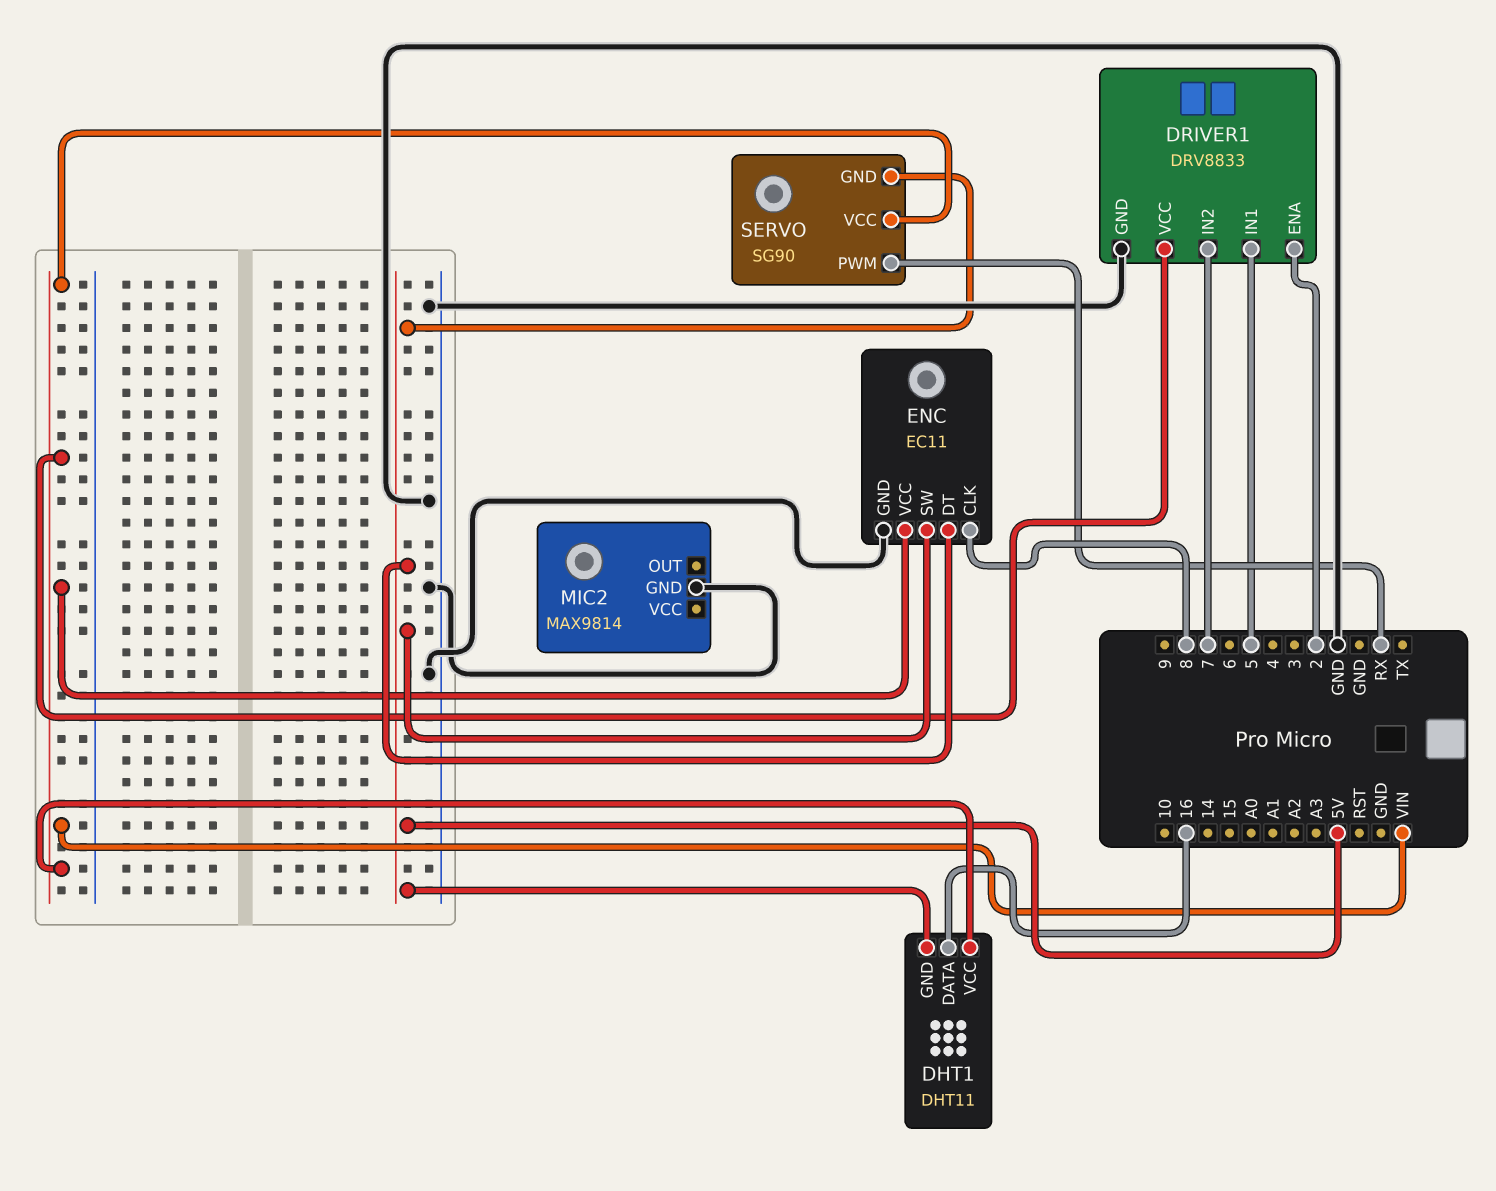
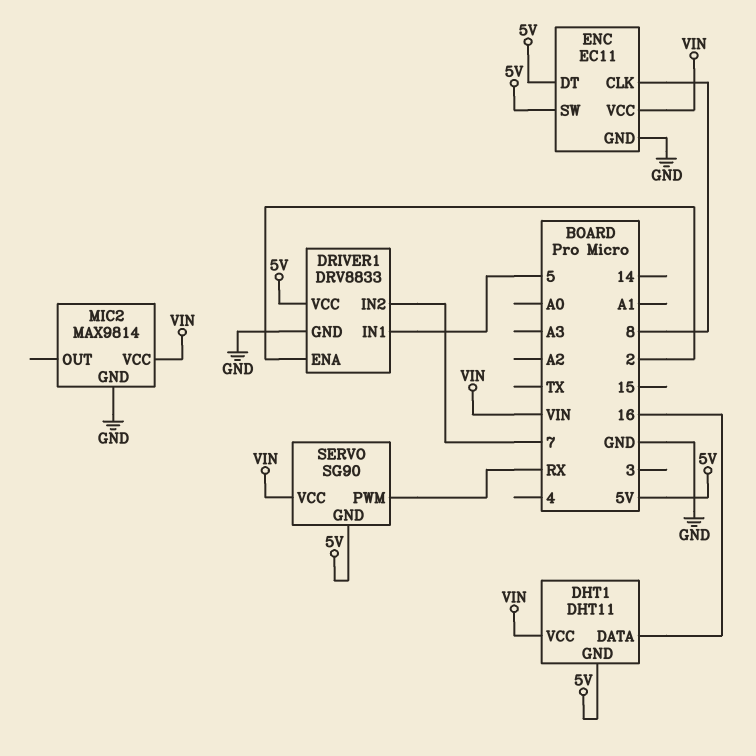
DRIVER1 pin VCC: VIN -> 5V
MIC2 pin VCC: none -> VIN

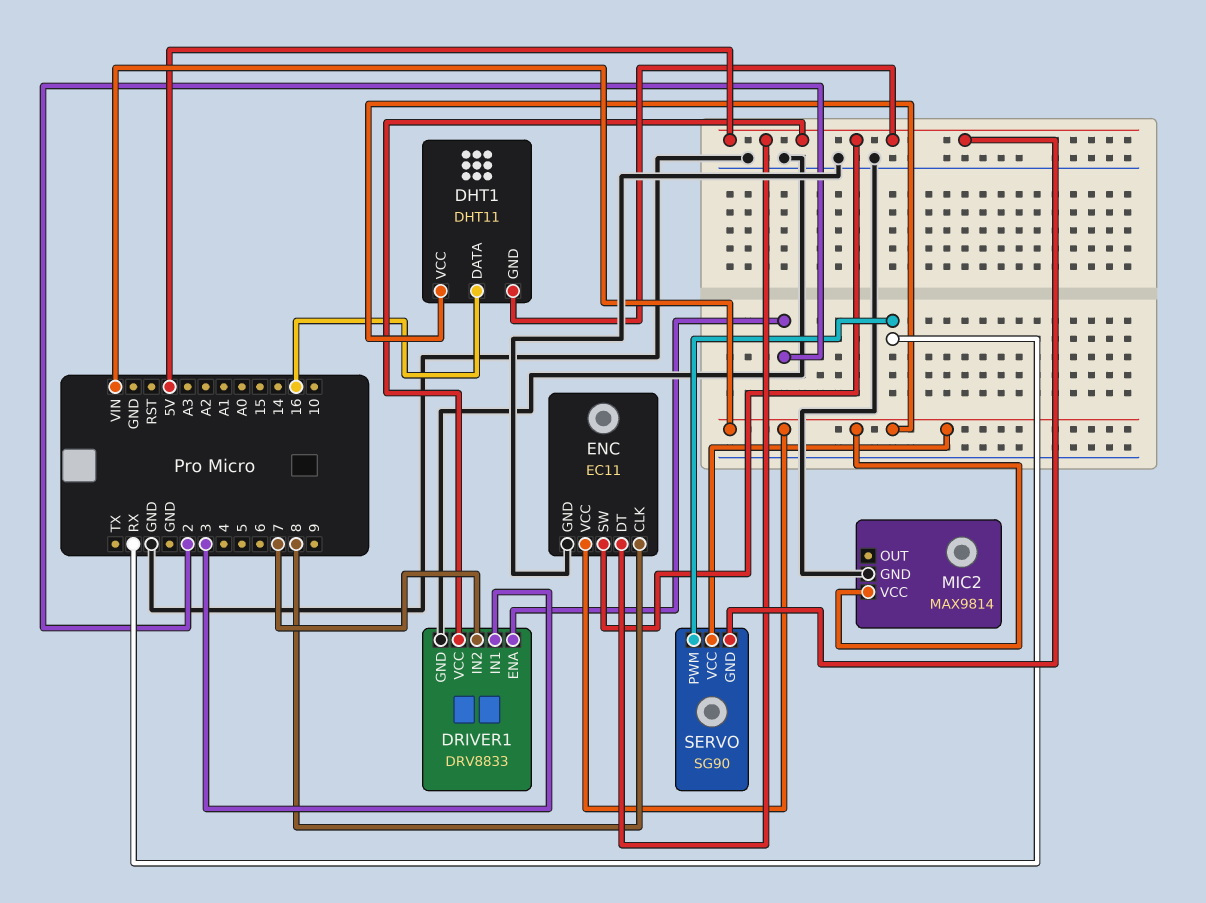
DRIVER1 pin IN1: 5 -> 3

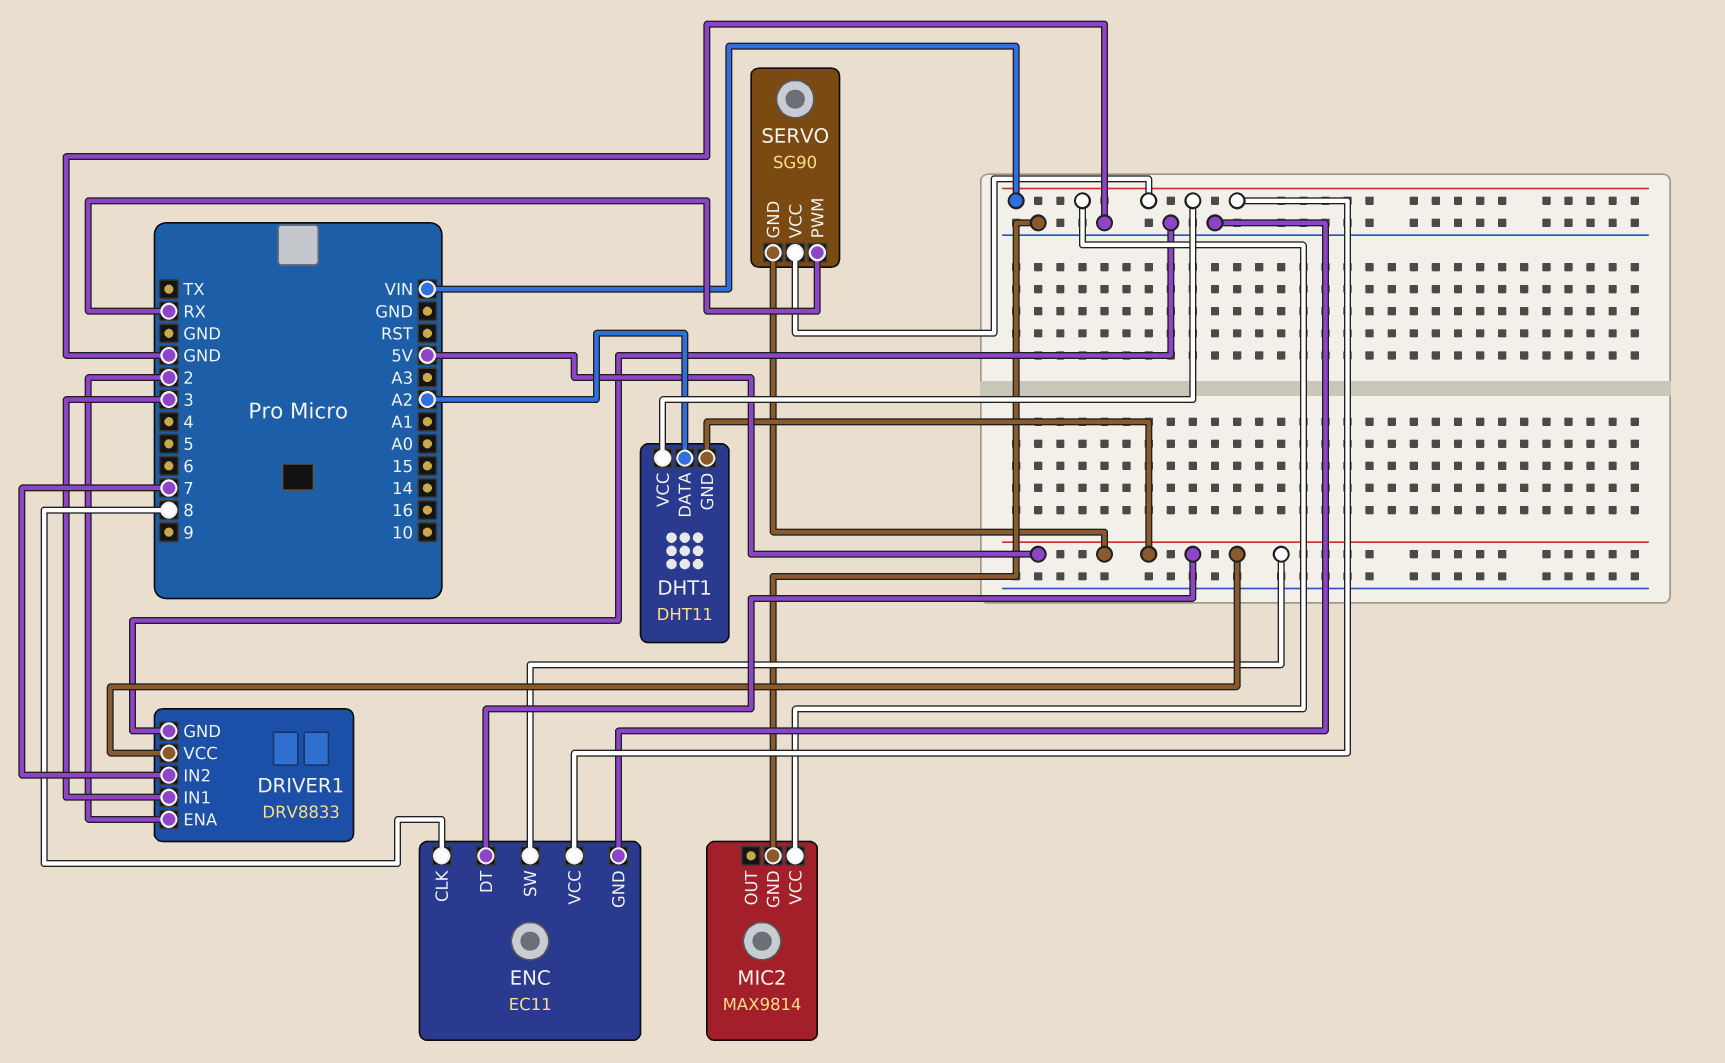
DHT1 pin DATA: 16 -> A2

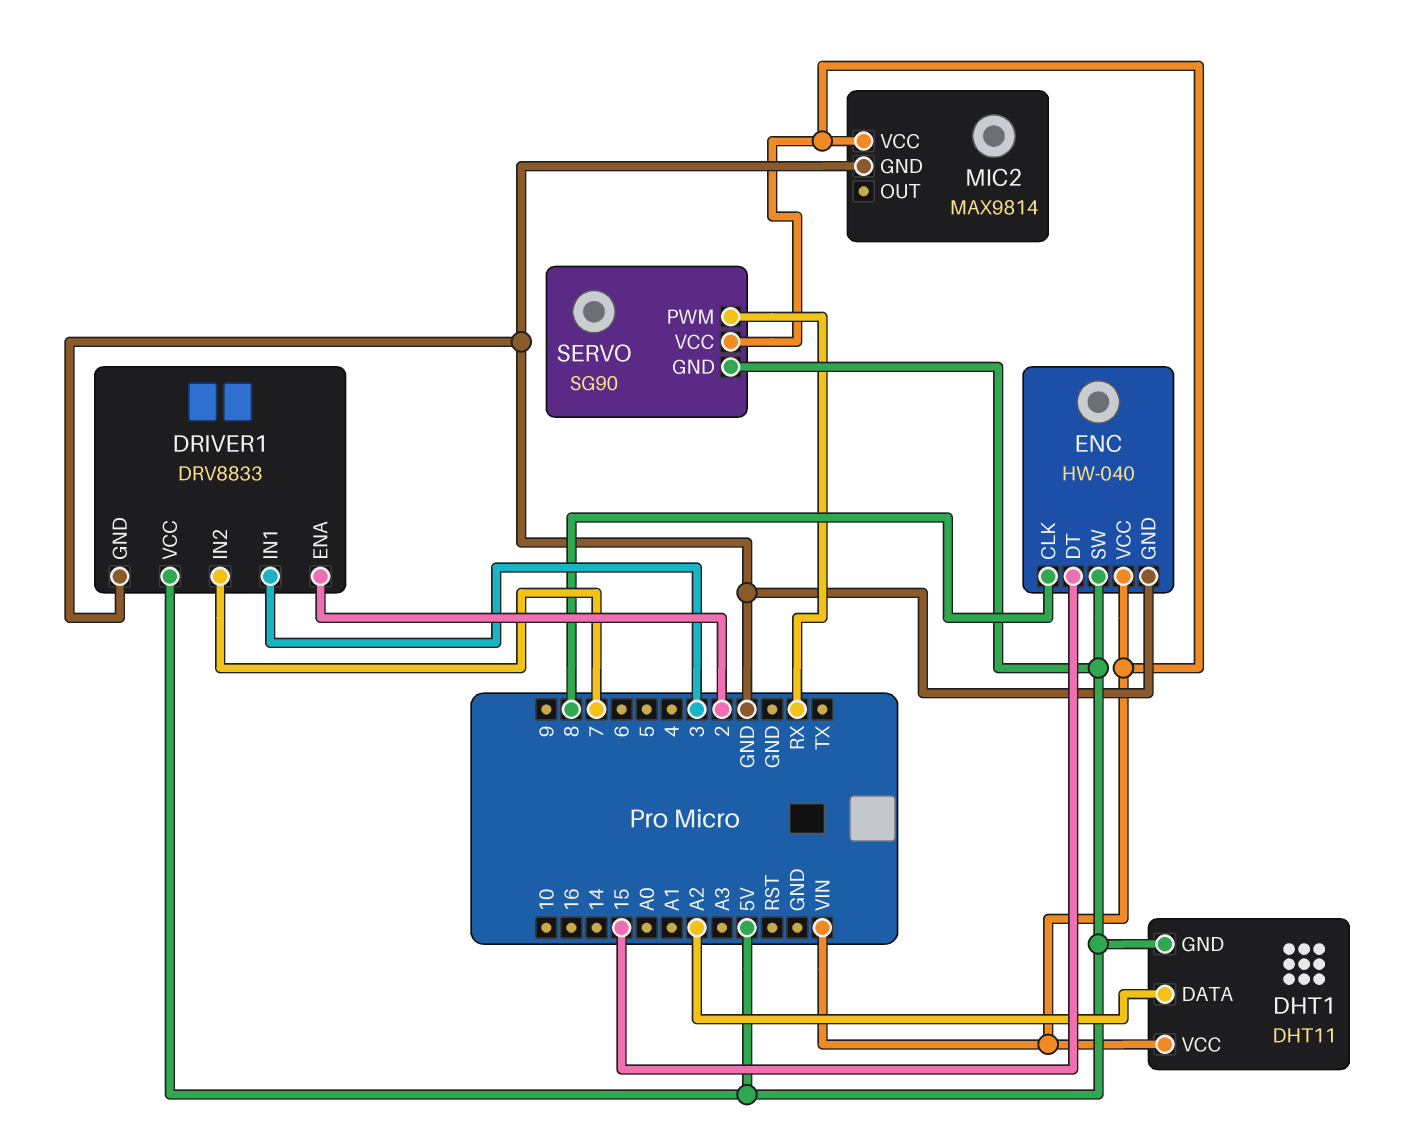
ENC: EC11 -> HW-040
ENC pin DT: 5V -> 15

